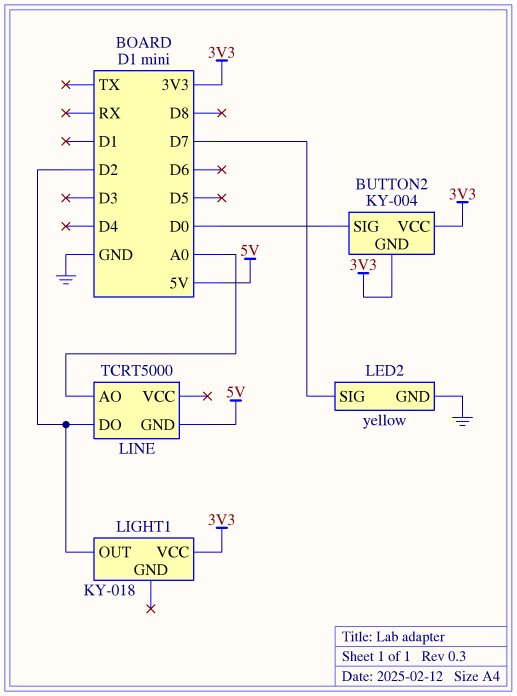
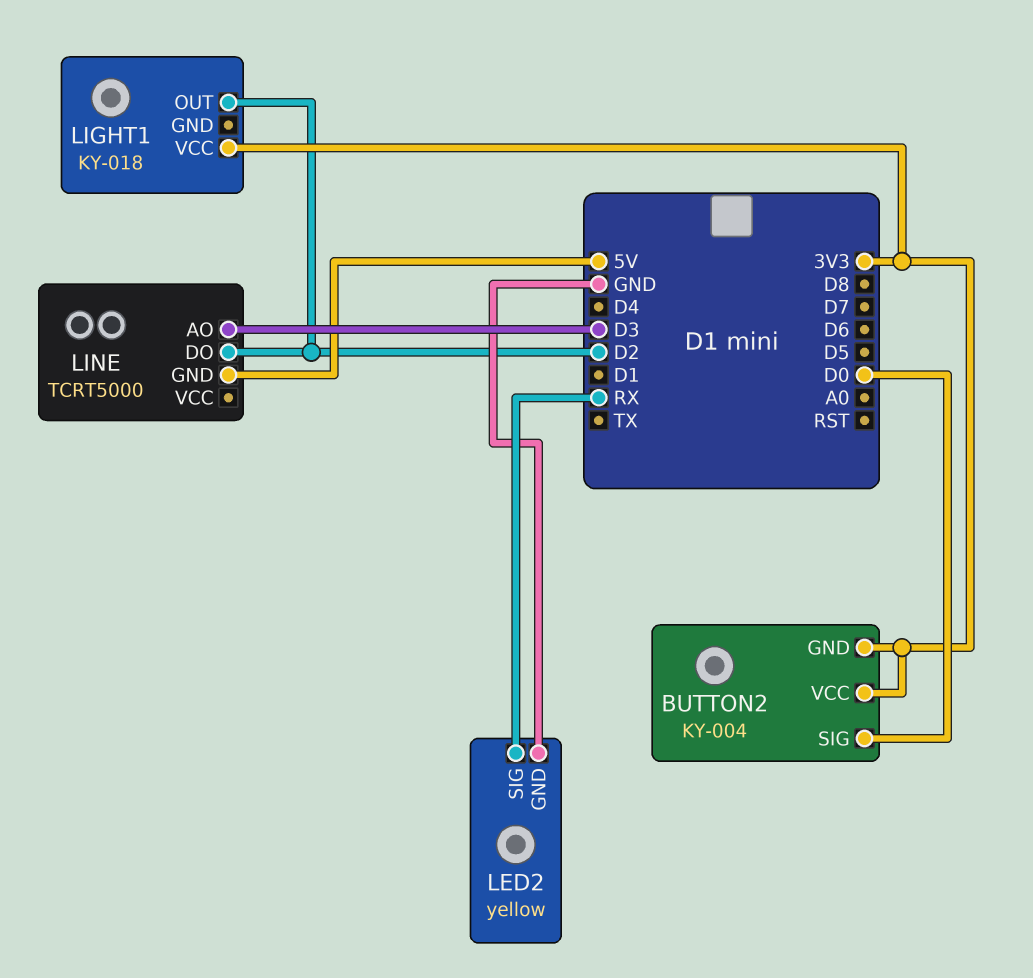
LED2 pin SIG: D7 -> RX
LINE pin AO: A0 -> D3

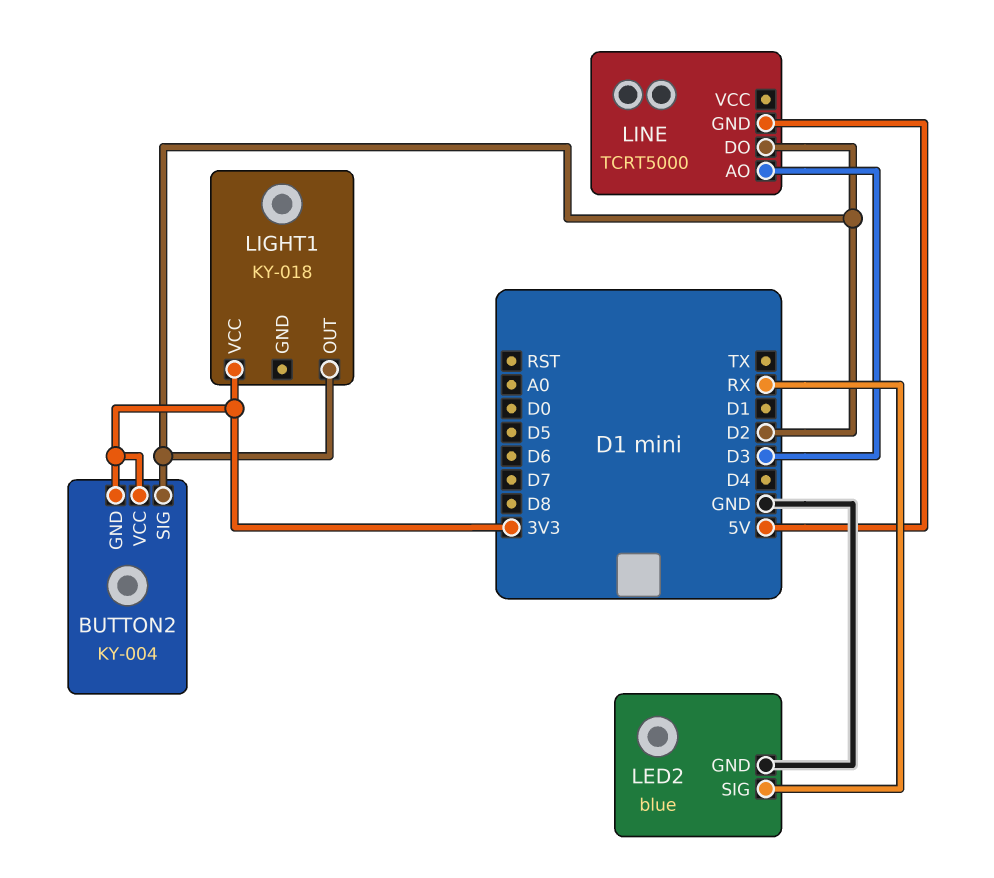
BUTTON2 pin SIG: D0 -> D2
LED2: yellow -> blue

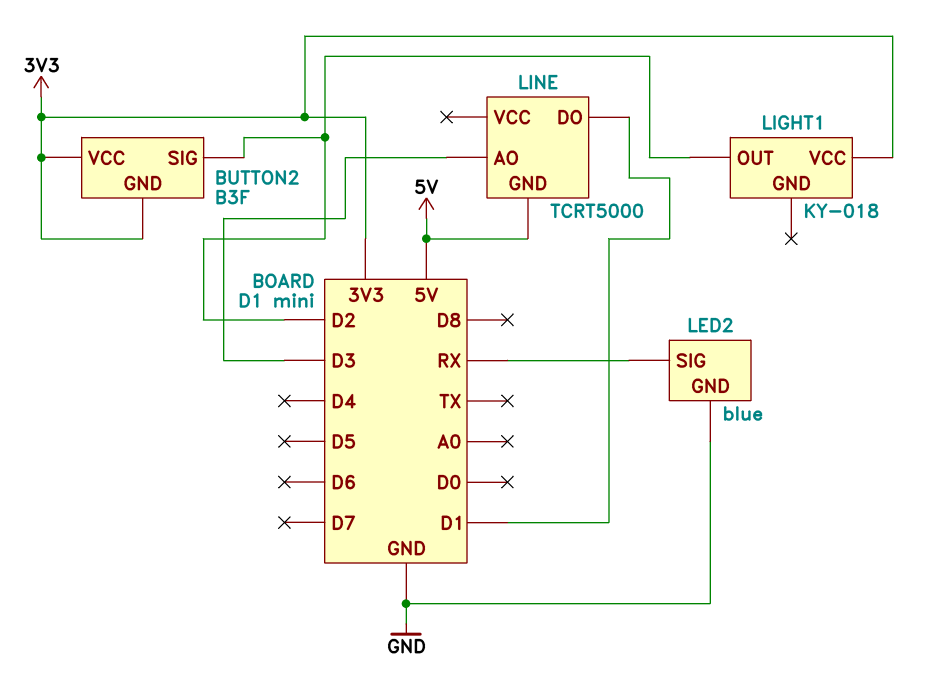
BUTTON2: KY-004 -> B3F
LINE pin DO: D2 -> D1

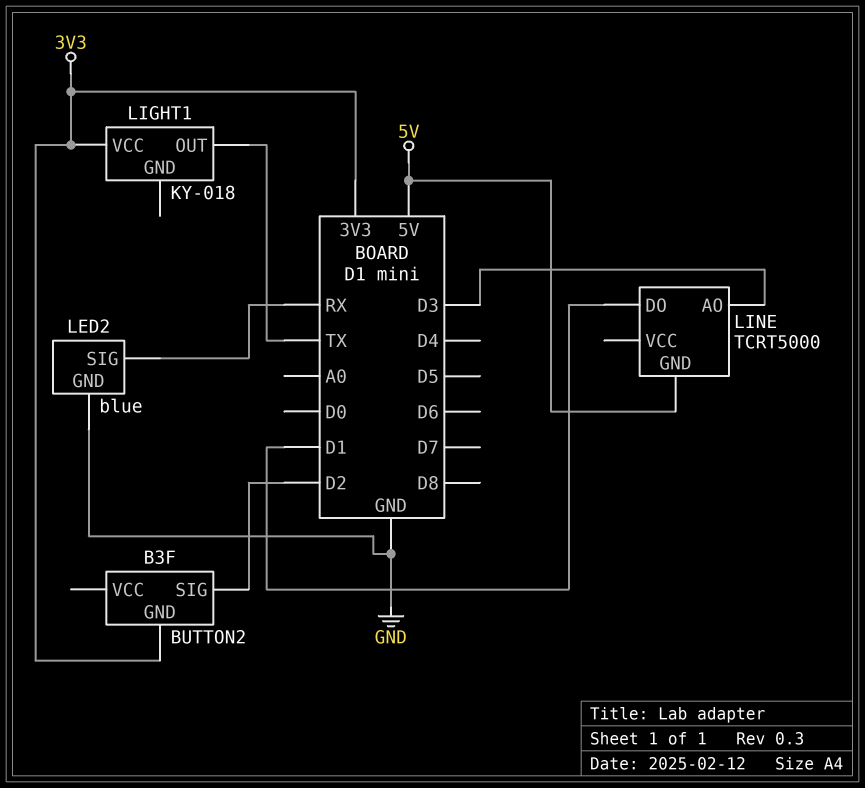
BUTTON2 pin VCC: 3V3 -> none
LIGHT1 pin OUT: D2 -> TX

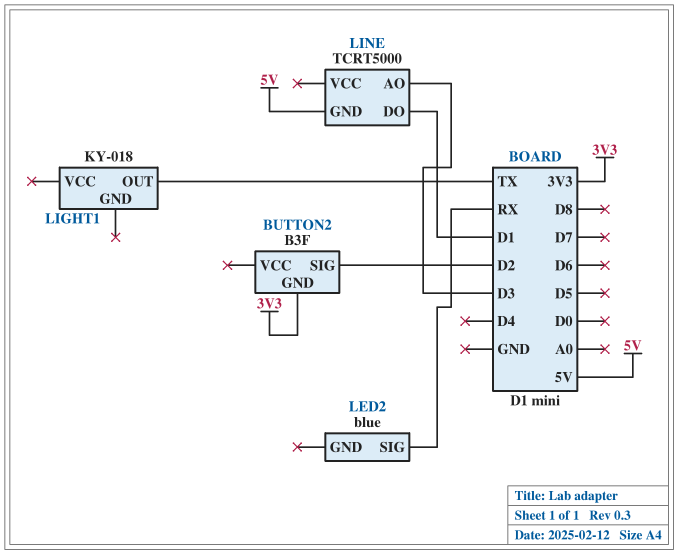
LED2 pin GND: GND -> none
LIGHT1 pin VCC: 3V3 -> none

